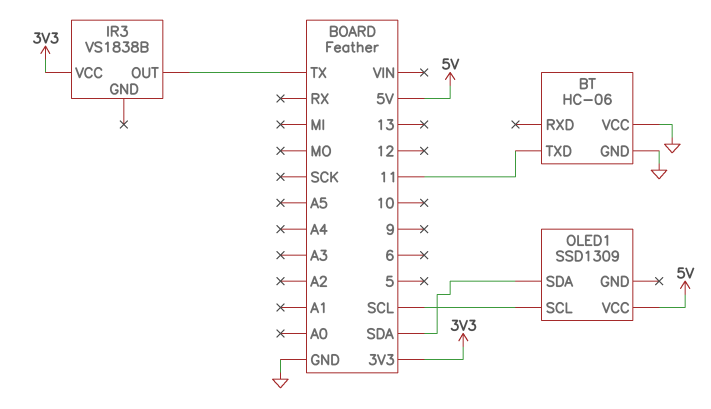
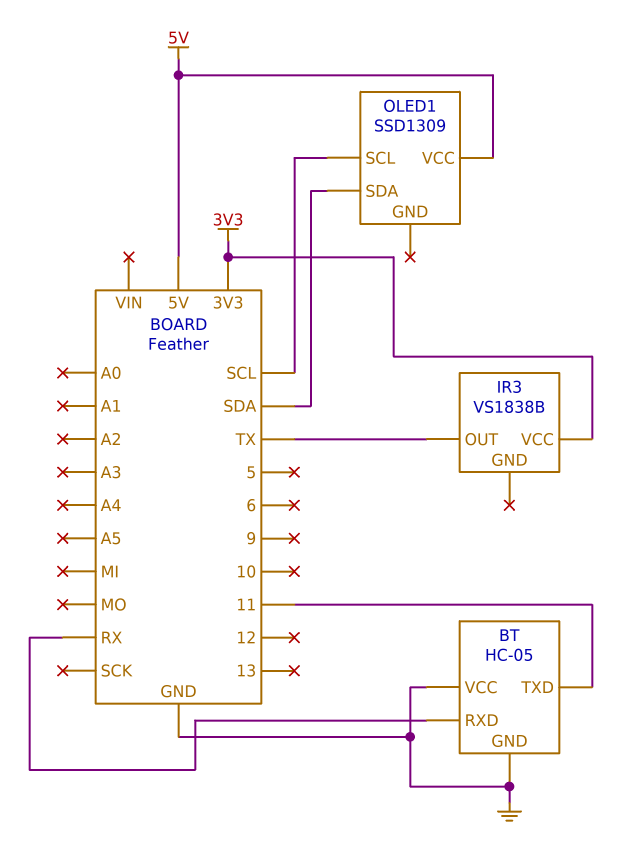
BT: HC-06 -> HC-05
BT pin RXD: none -> RX

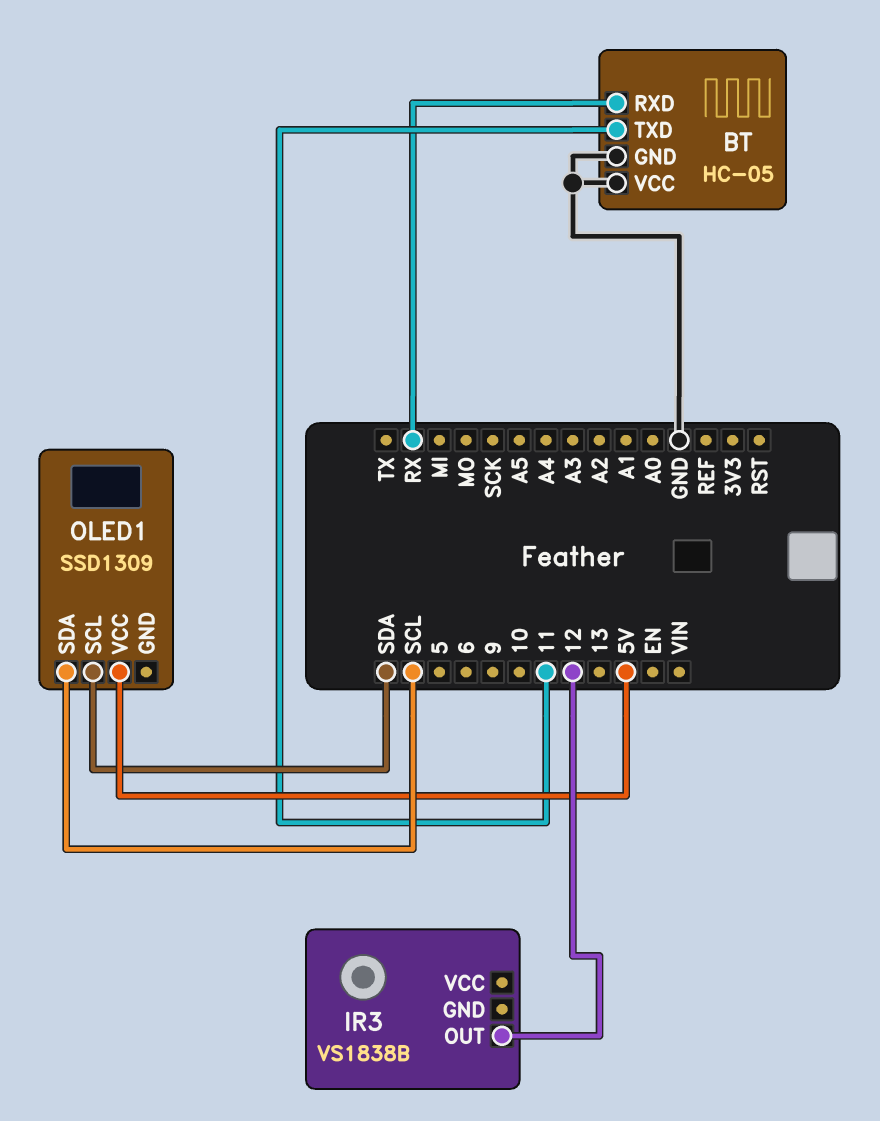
IR3 pin OUT: TX -> 12
IR3 pin VCC: 3V3 -> none
OLED1 pin SCL: SCL -> SDA
OLED1 pin SDA: SDA -> SCL

